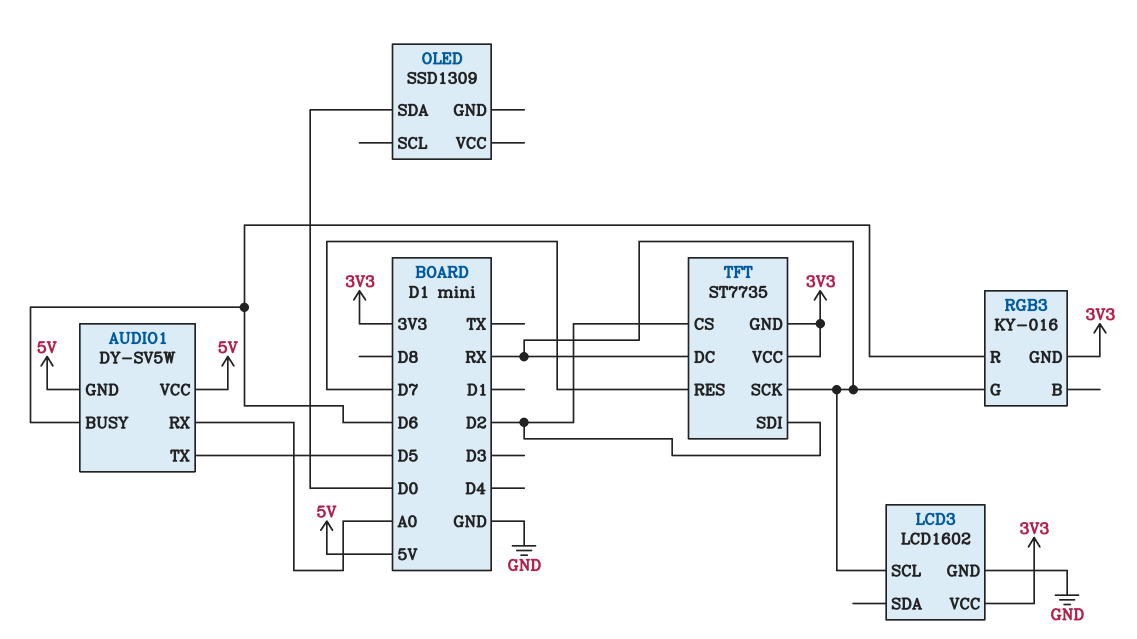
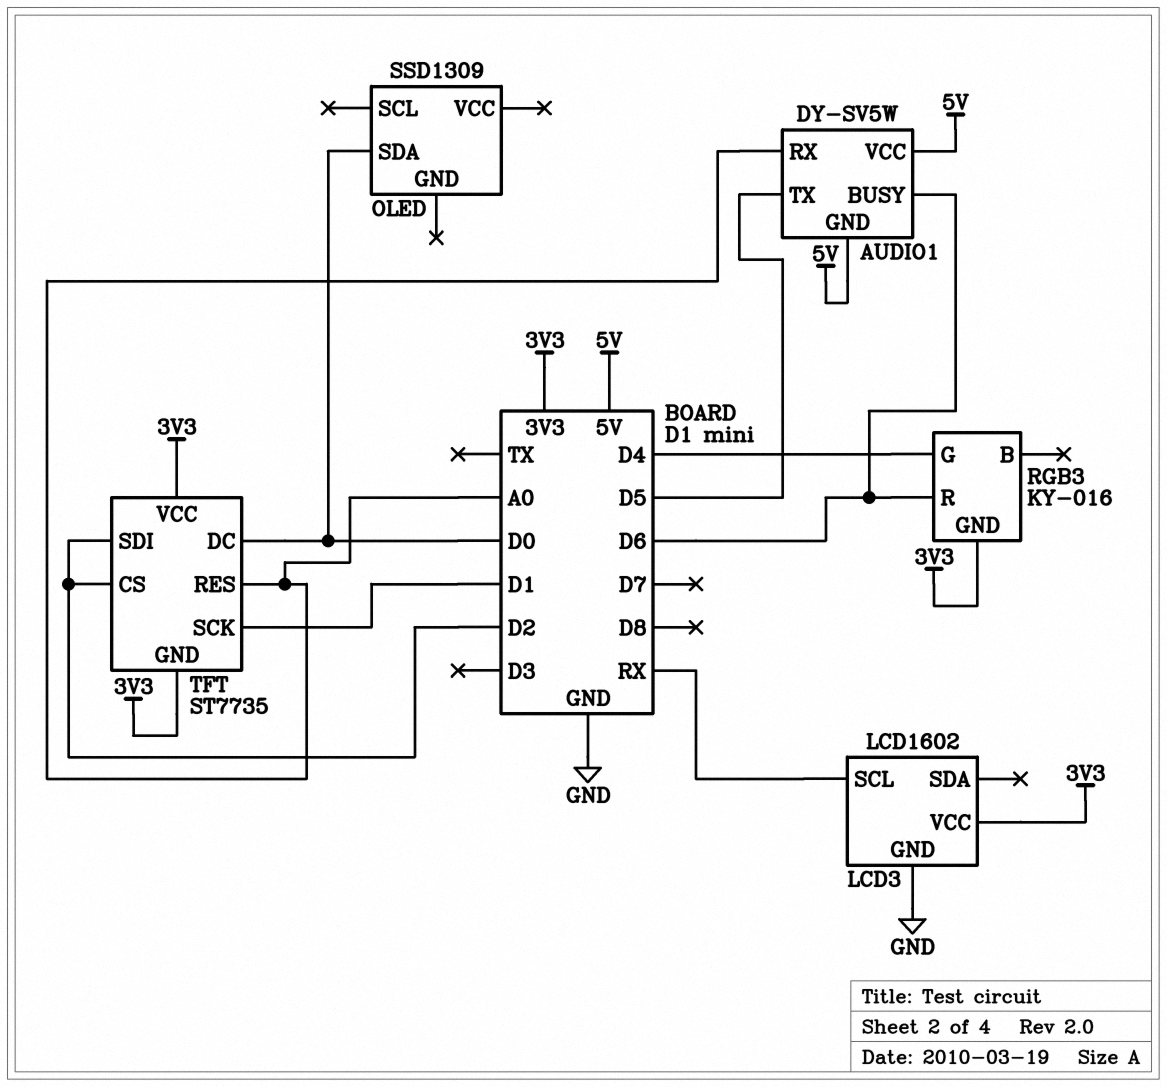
RGB3 pin G: RX -> D4
TFT pin DC: RX -> D0
TFT pin RES: D7 -> A0
TFT pin SCK: RX -> D1

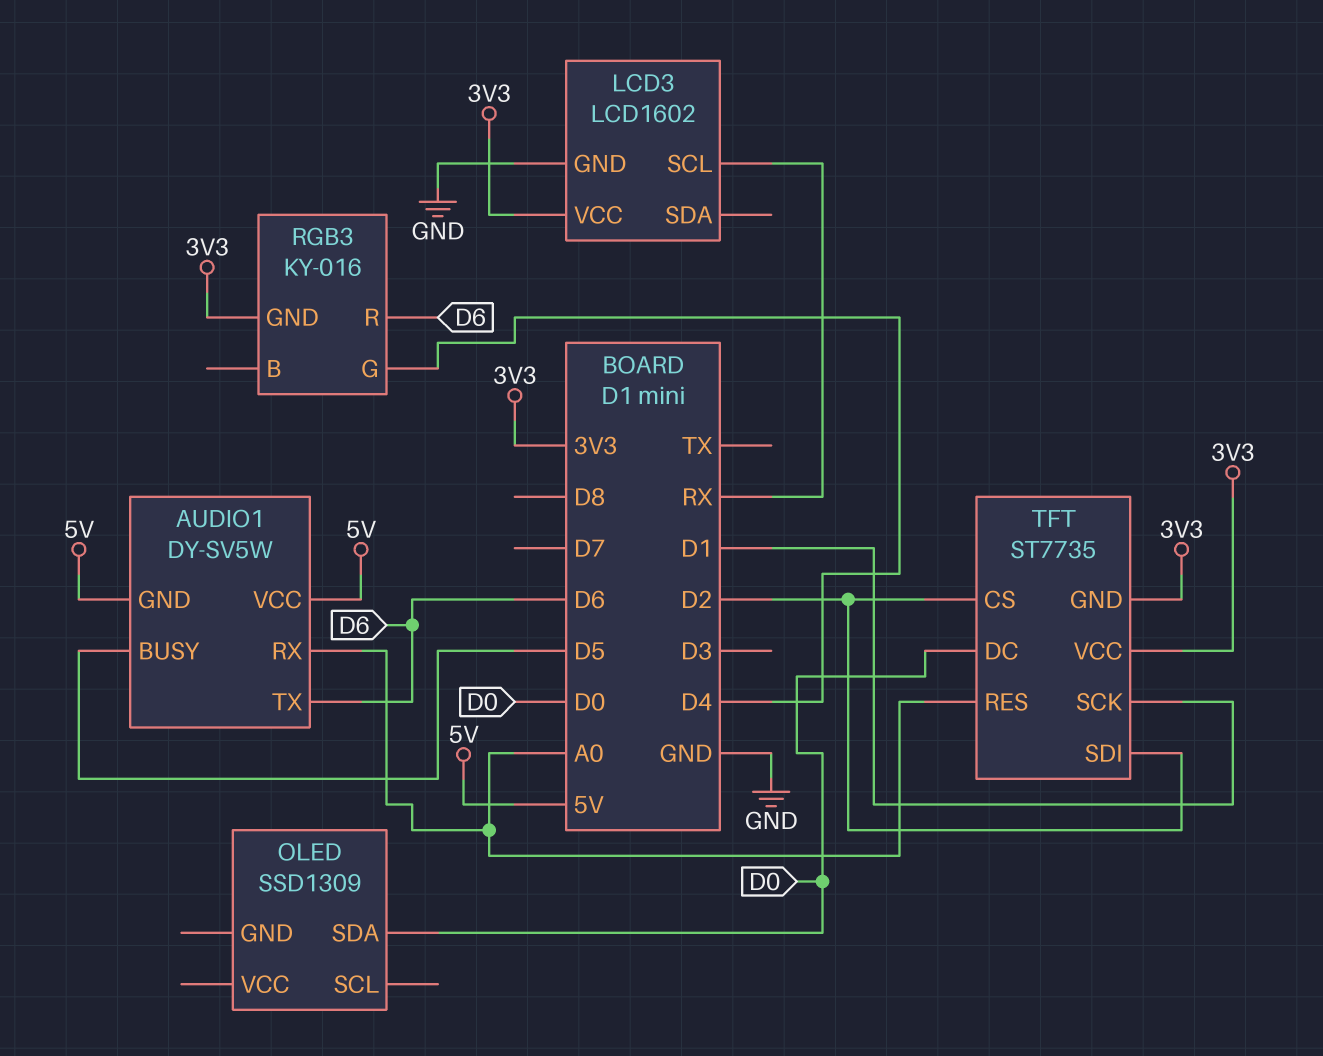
AUDIO1 pin BUSY: D6 -> D5
AUDIO1 pin TX: D5 -> D6

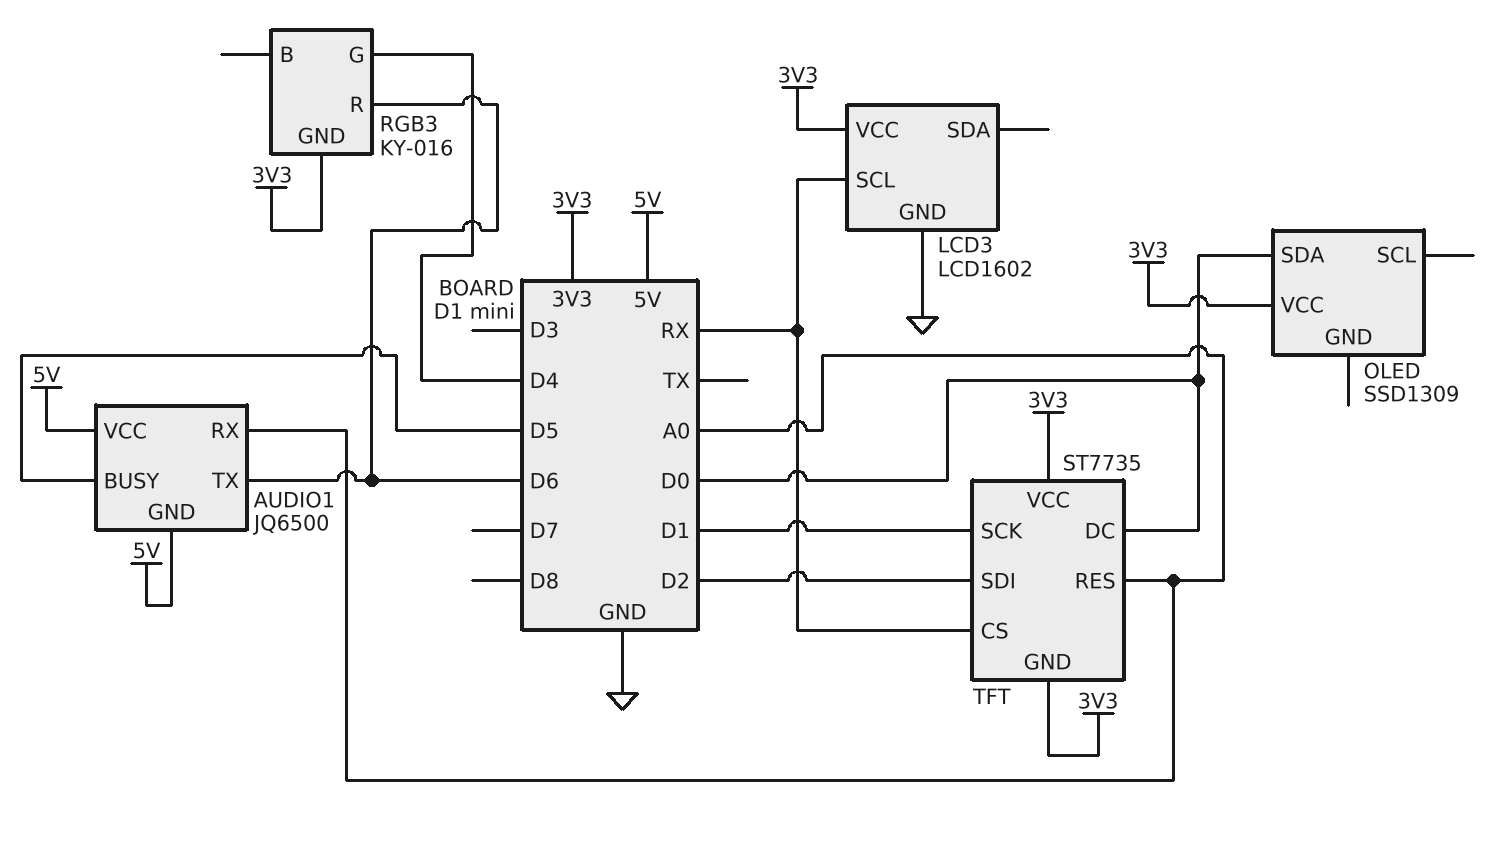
AUDIO1: DY-SV5W -> JQ6500
OLED pin VCC: none -> 3V3
TFT pin CS: D2 -> RX

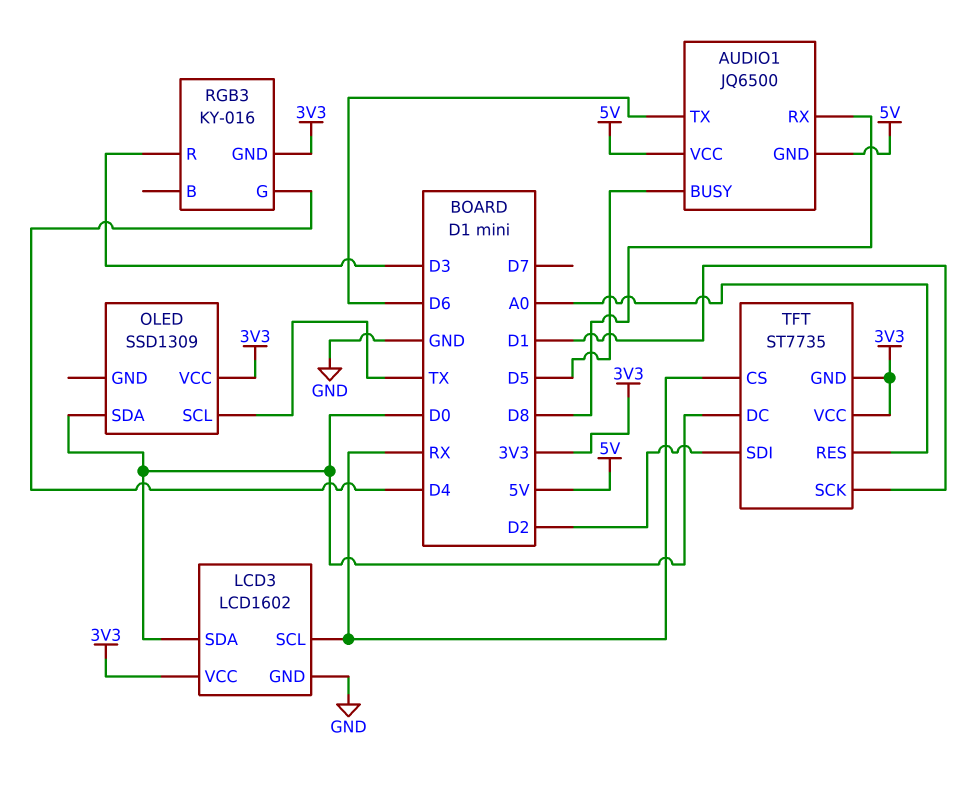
AUDIO1 pin RX: A0 -> D8
LCD3 pin SDA: none -> D0
OLED pin SCL: none -> TX
RGB3 pin R: D6 -> D3

